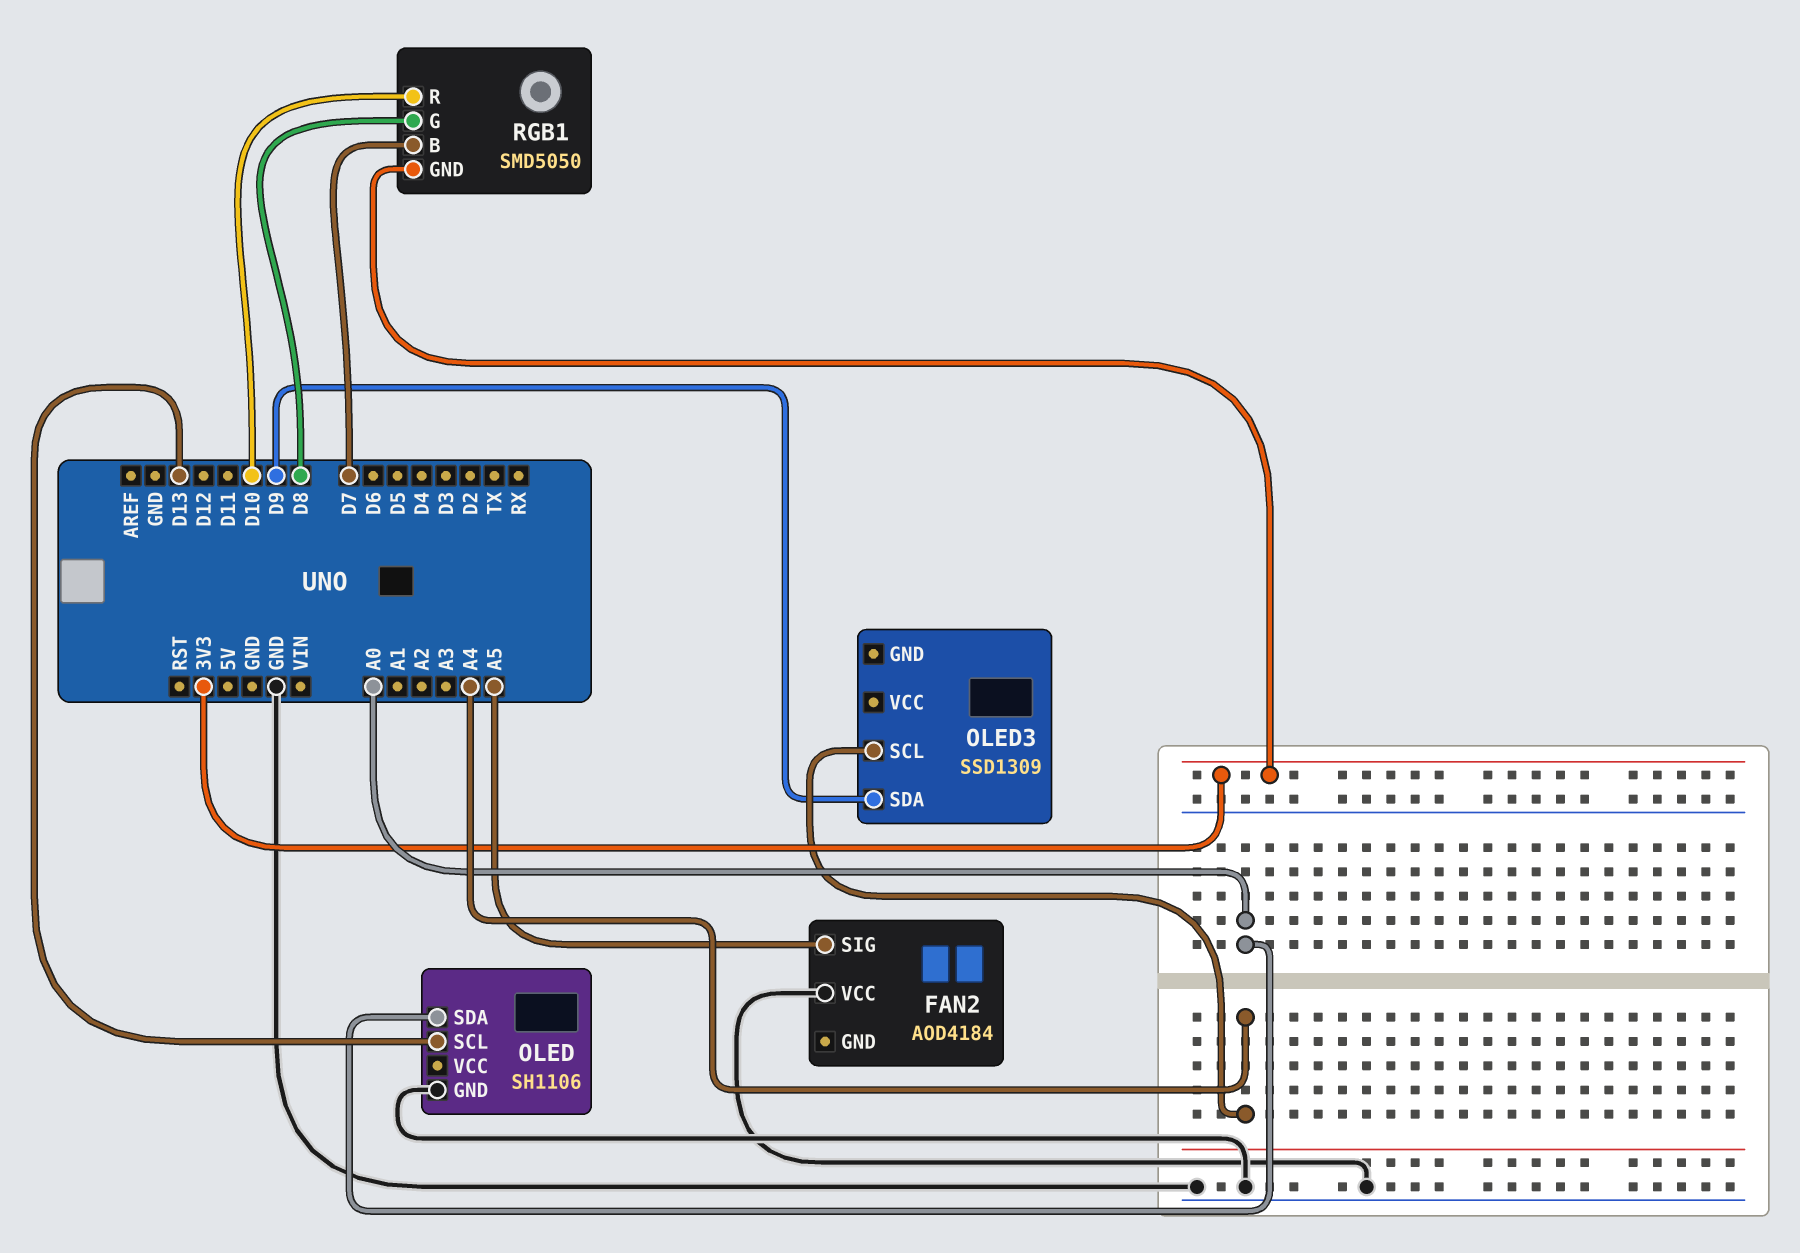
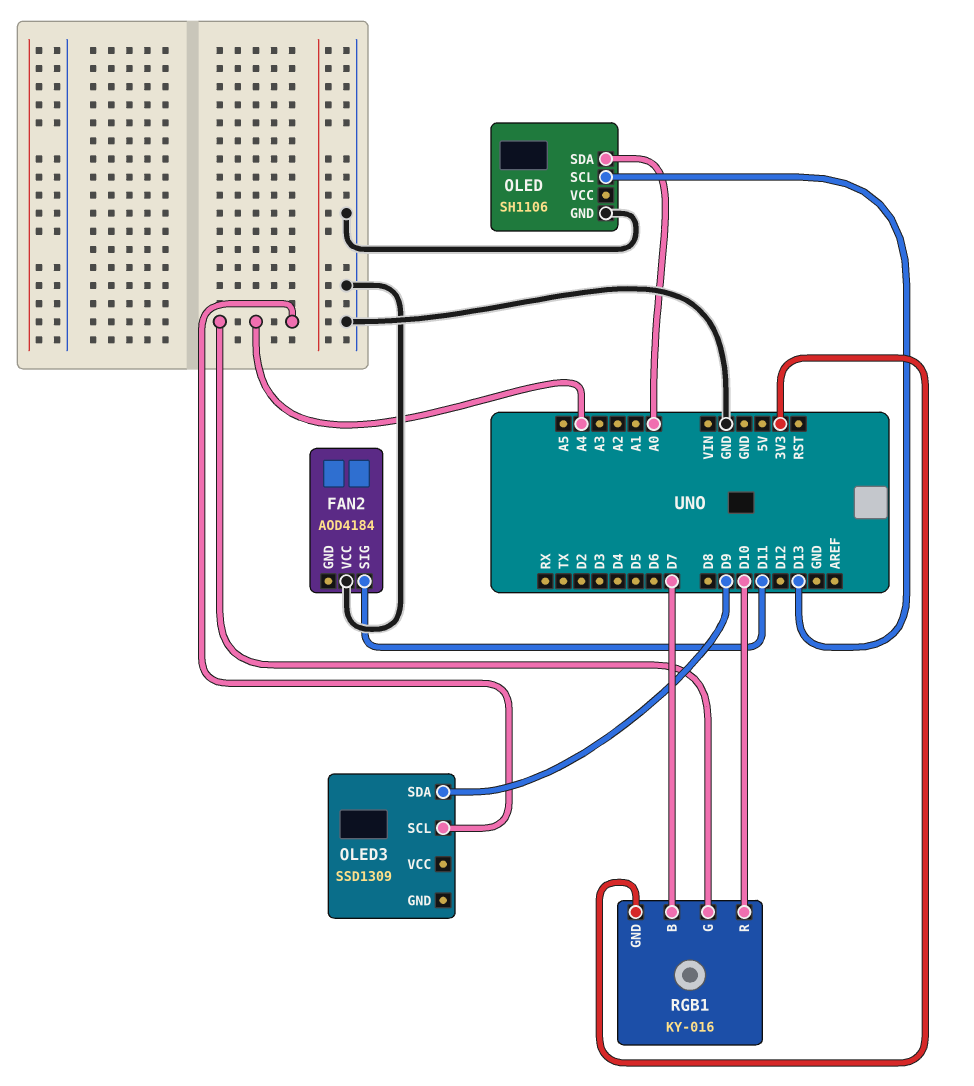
FAN2 pin SIG: A5 -> D11
RGB1: SMD5050 -> KY-016
RGB1 pin G: D8 -> A4

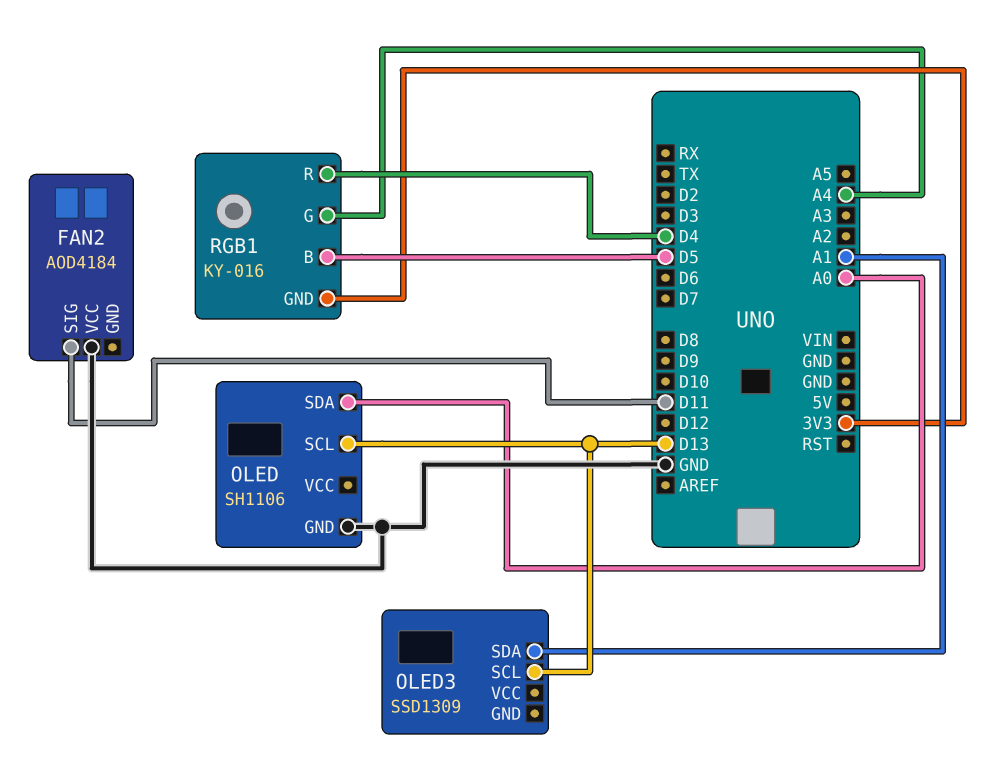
OLED3 pin SCL: A4 -> D13
OLED3 pin SDA: D9 -> A1
RGB1 pin B: D7 -> D5
RGB1 pin R: D10 -> D4

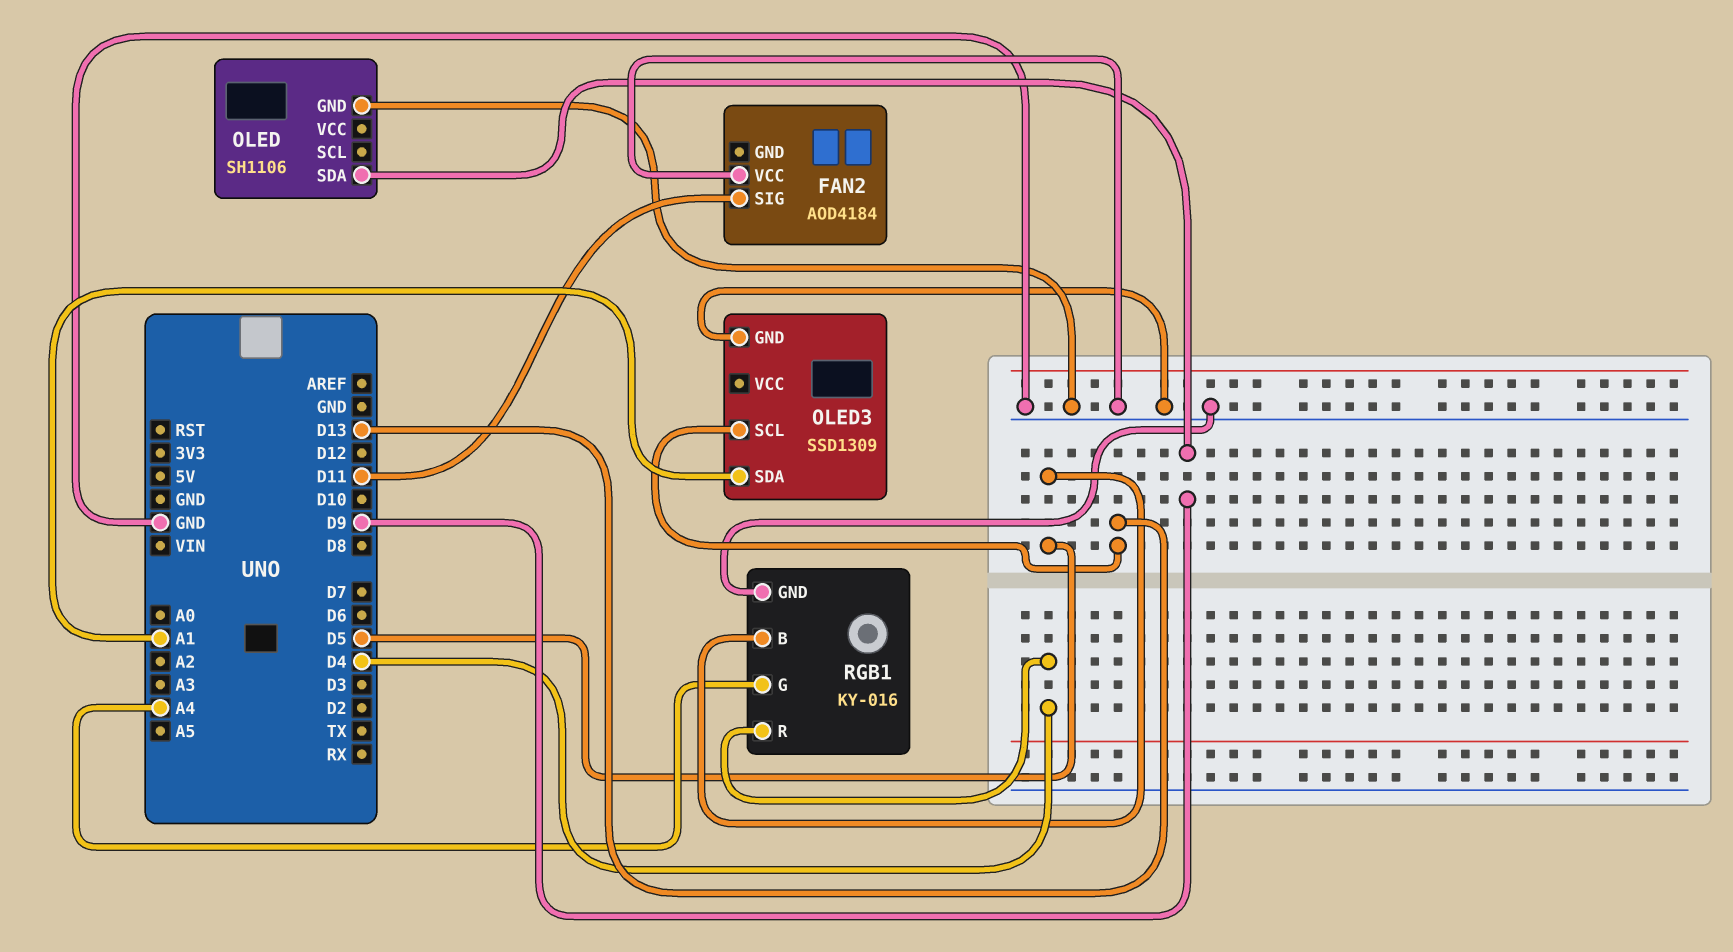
OLED pin SCL: D13 -> none
OLED pin SDA: A0 -> D9
OLED3 pin GND: none -> GND
RGB1 pin GND: 3V3 -> GND

